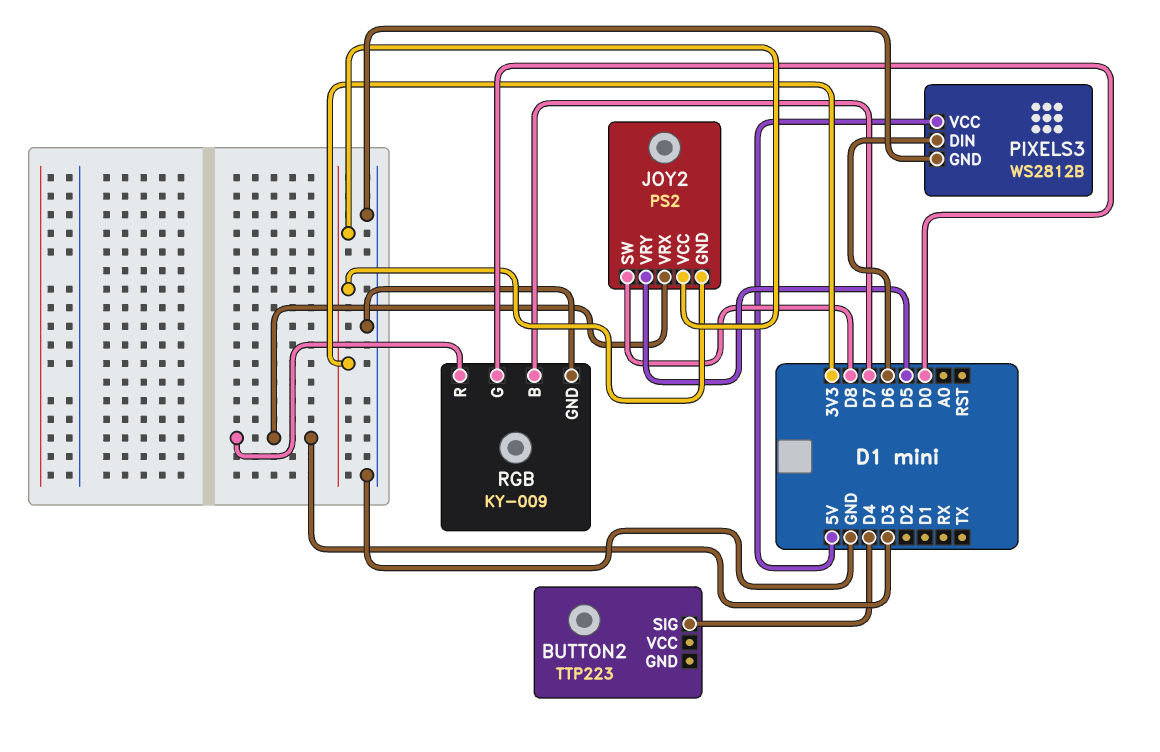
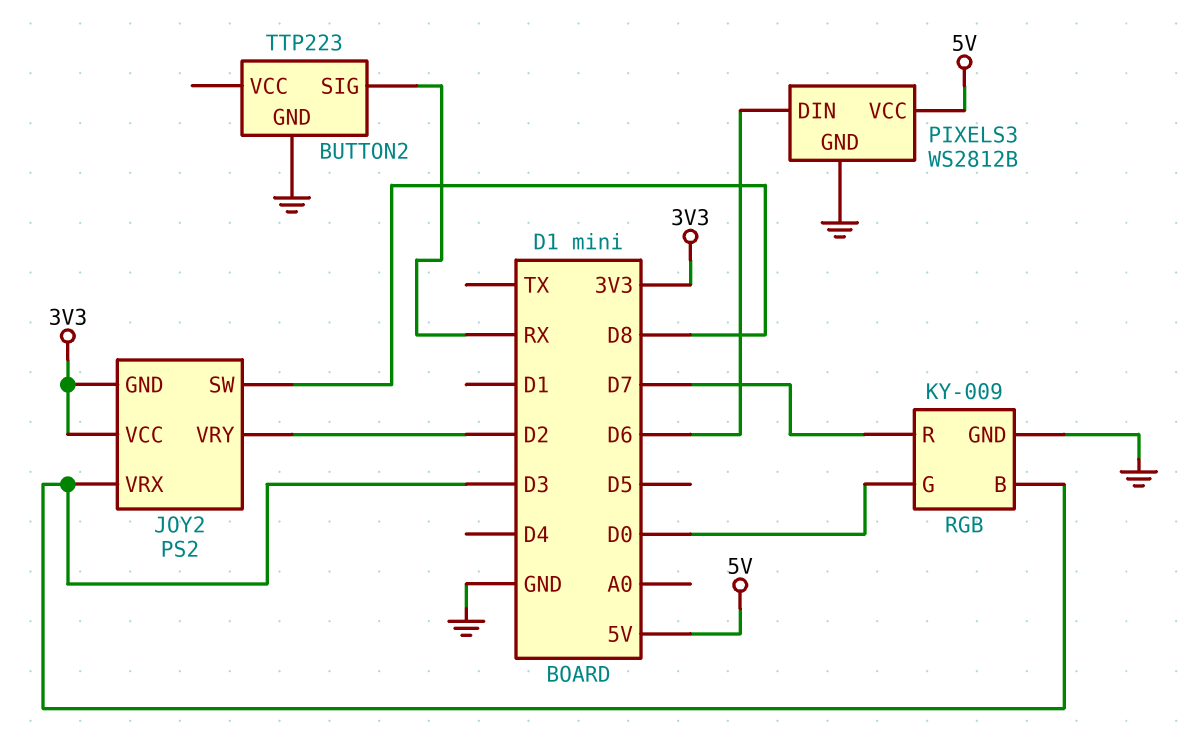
BUTTON2 pin GND: none -> GND
BUTTON2 pin SIG: D4 -> RX
JOY2 pin VRY: D5 -> D2
RGB pin B: D7 -> D3
RGB pin R: D3 -> D7

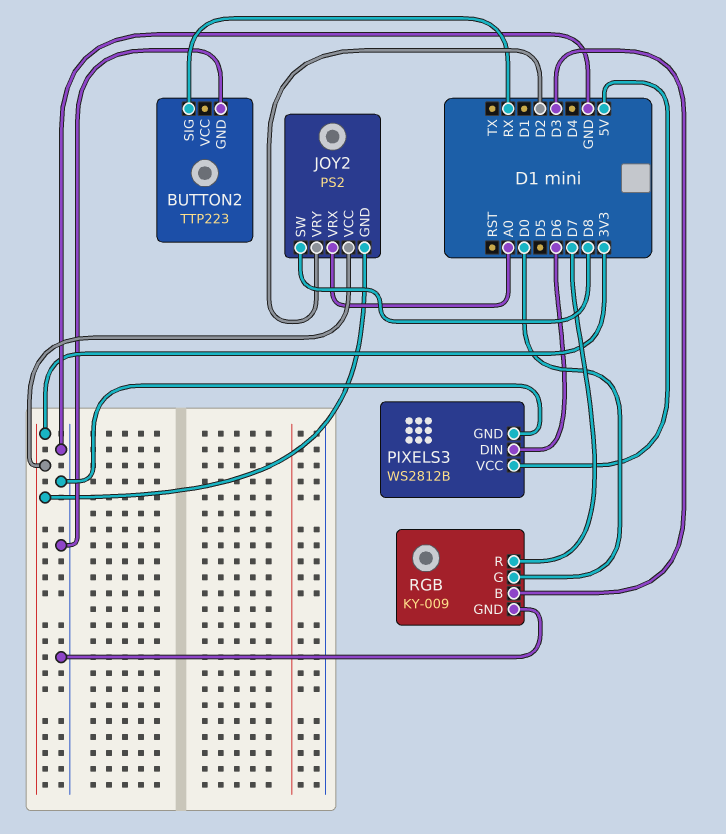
JOY2 pin VRX: D3 -> A0

